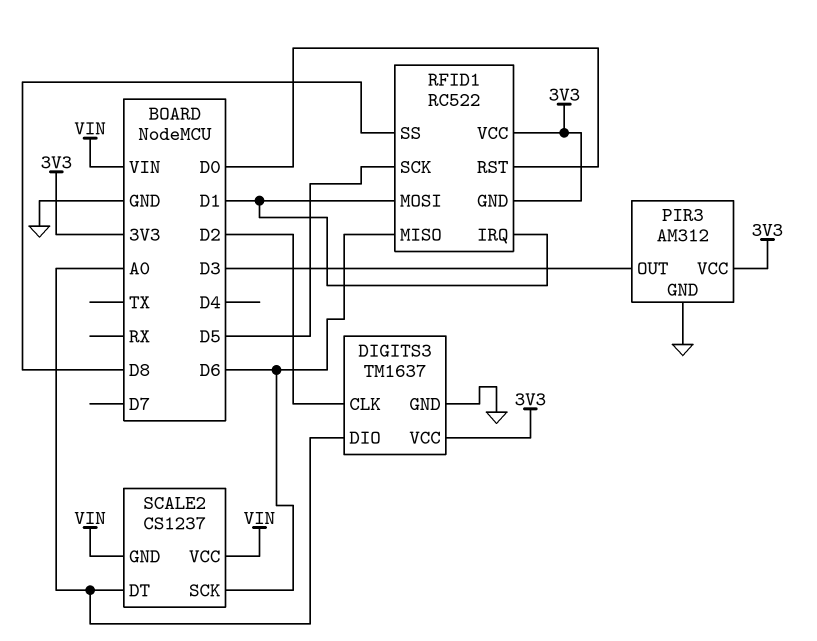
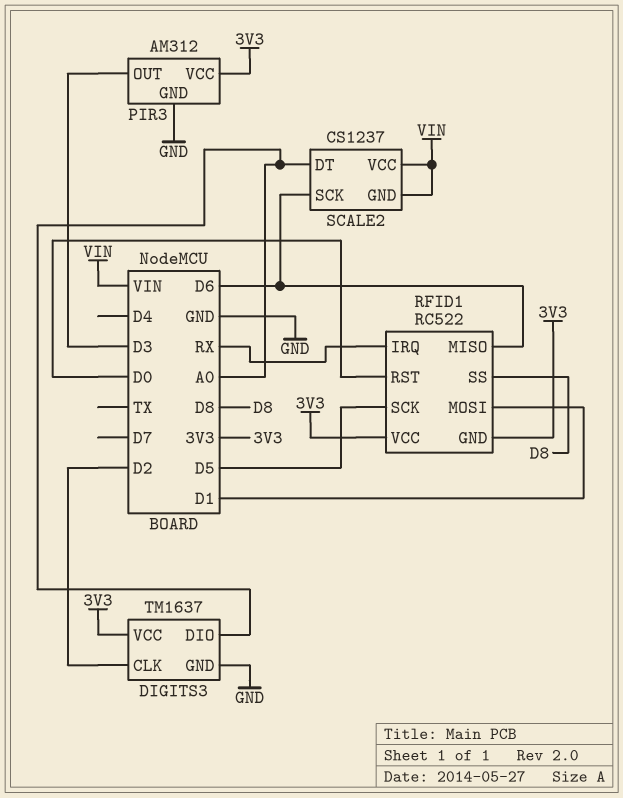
RFID1 pin IRQ: D1 -> RX

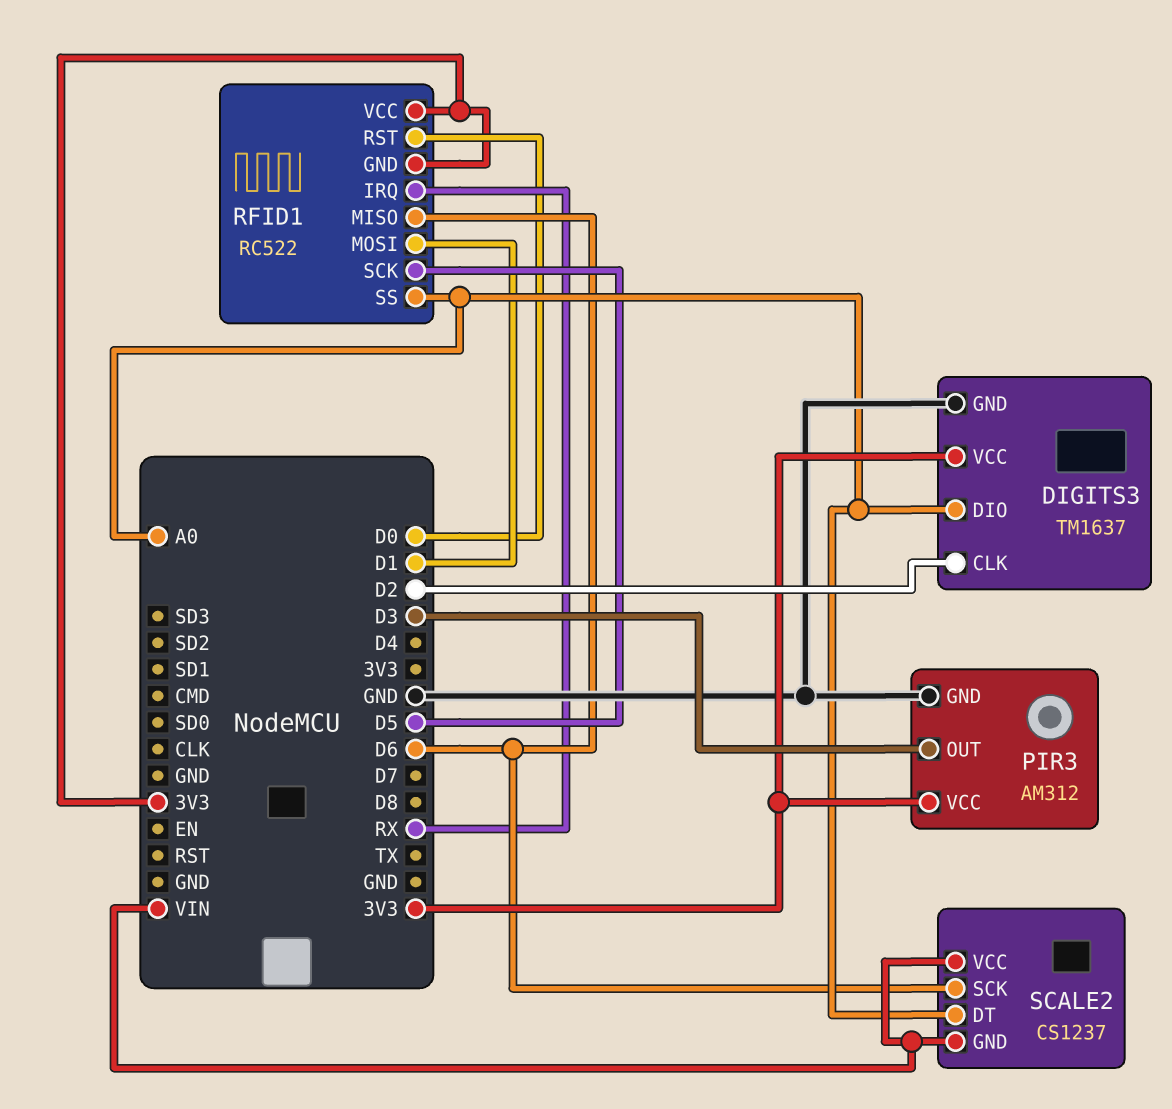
RFID1 pin SS: D8 -> A0

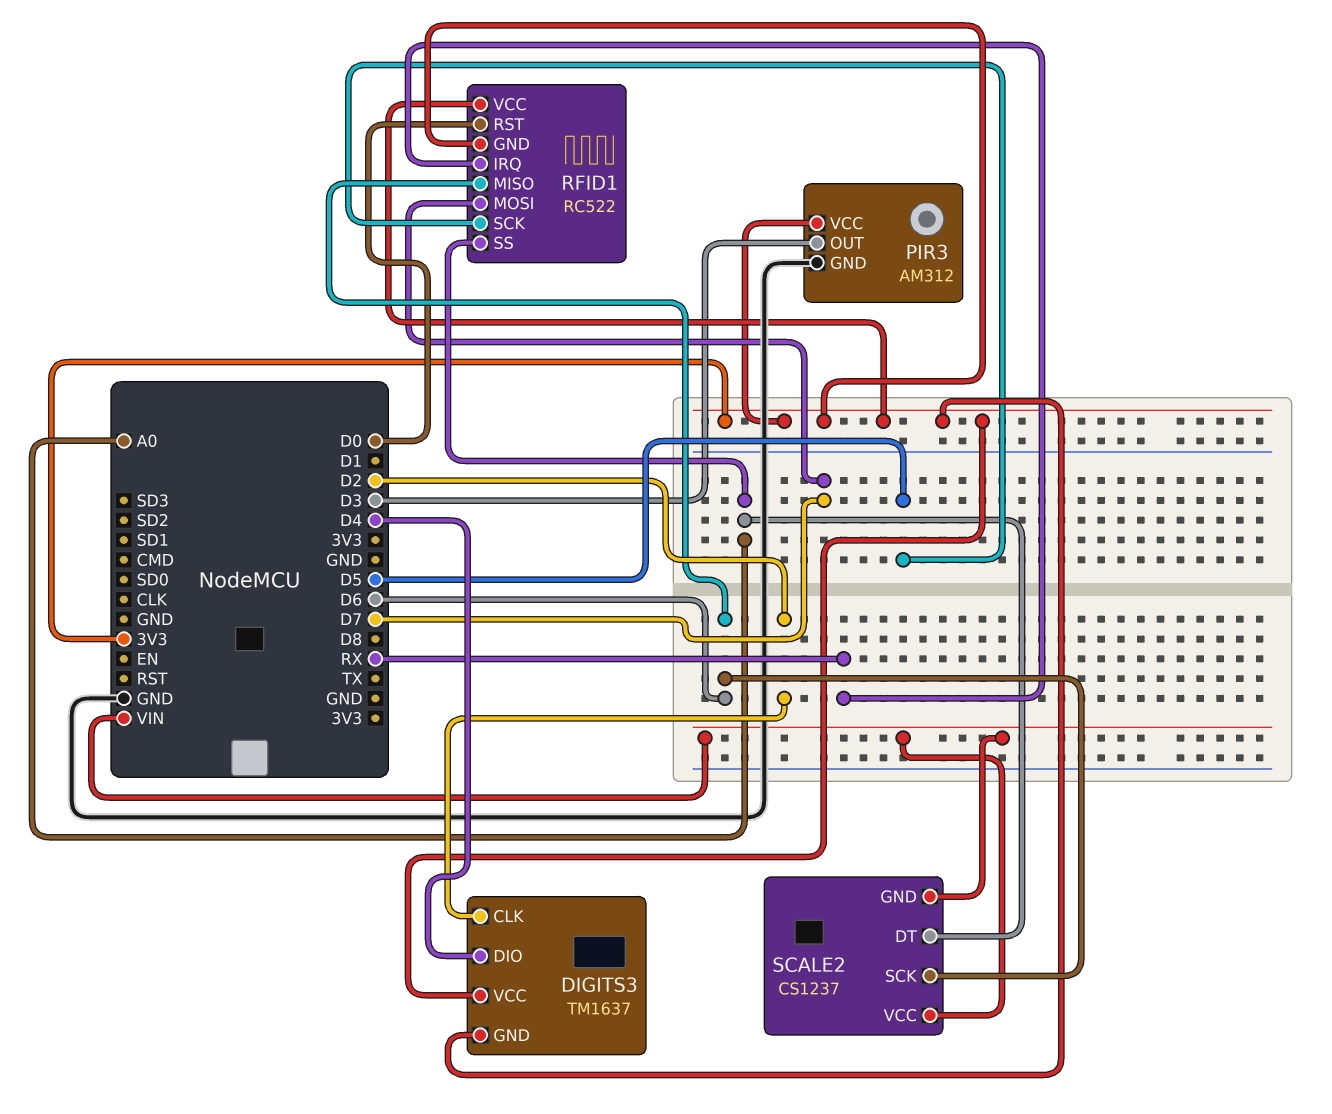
DIGITS3 pin DIO: A0 -> D4
DIGITS3 pin GND: GND -> 3V3
RFID1 pin MOSI: D1 -> D7

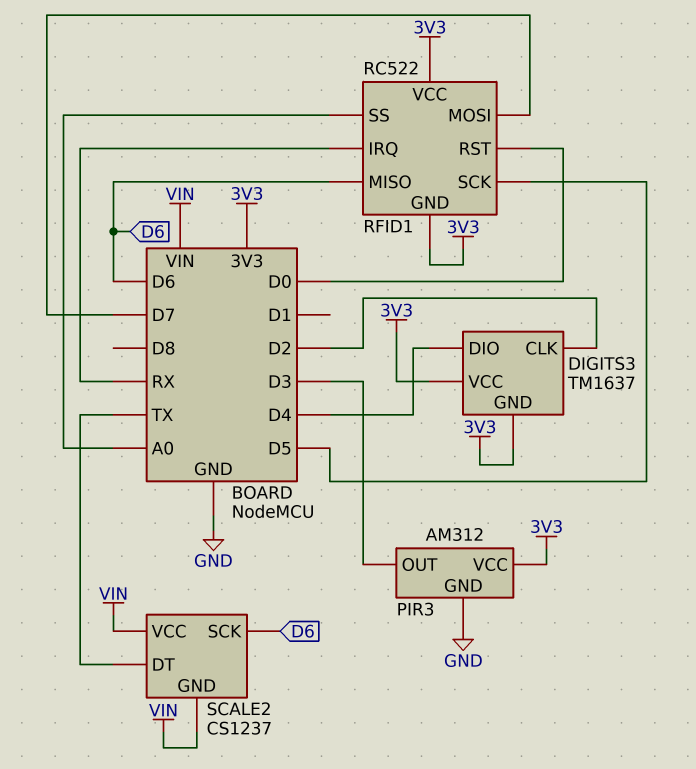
SCALE2 pin DT: A0 -> TX

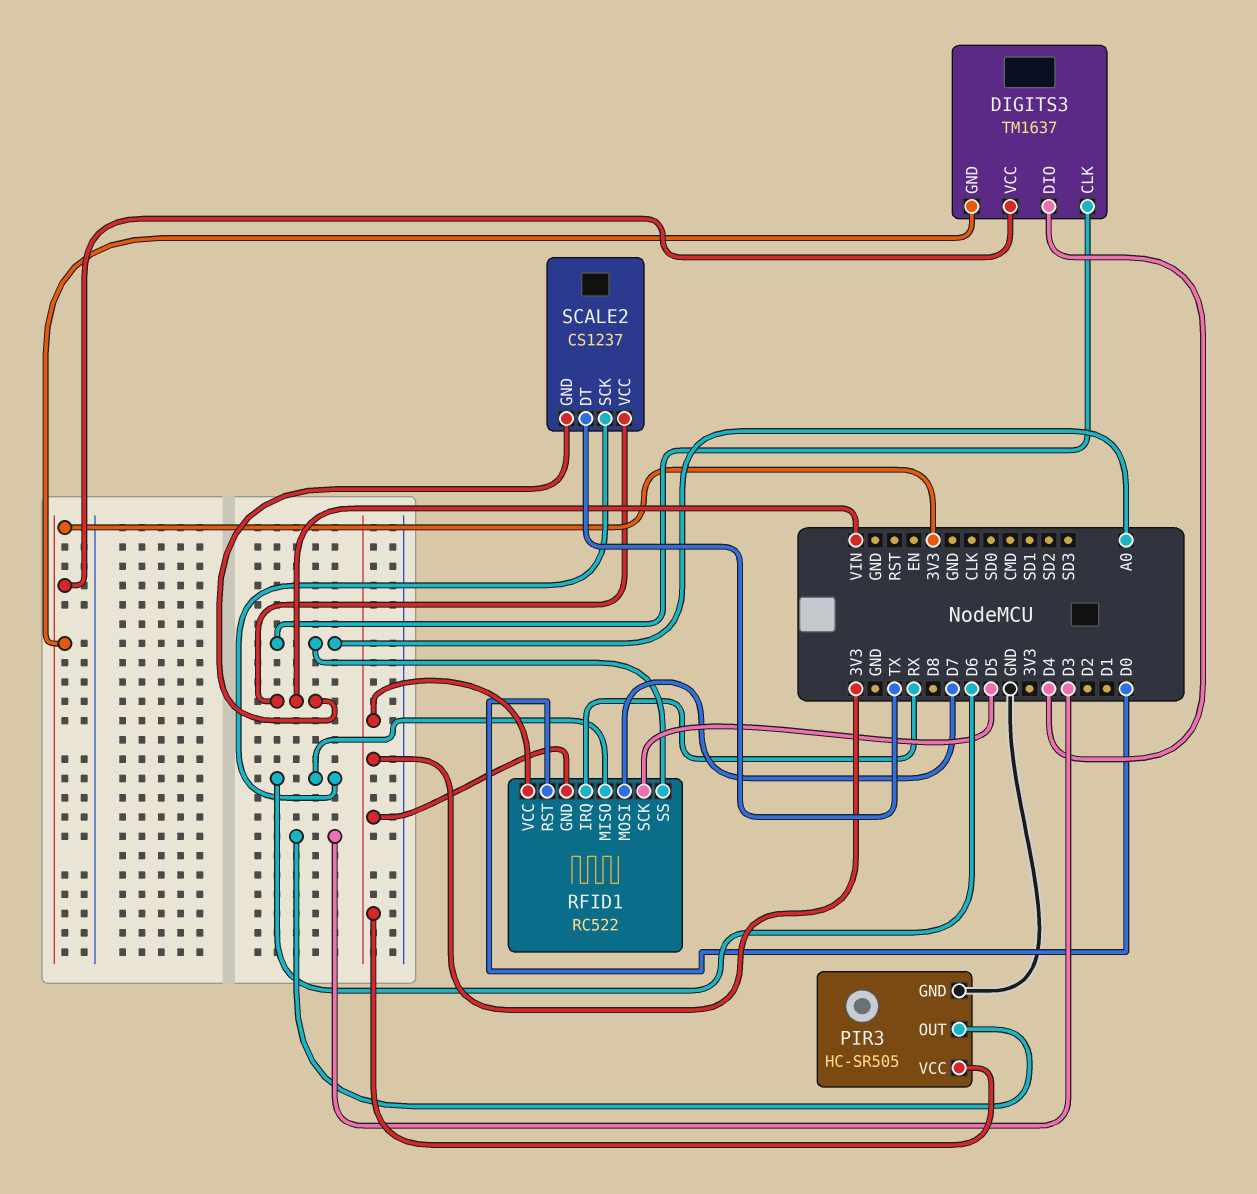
DIGITS3 pin CLK: D2 -> A0
PIR3: AM312 -> HC-SR505

